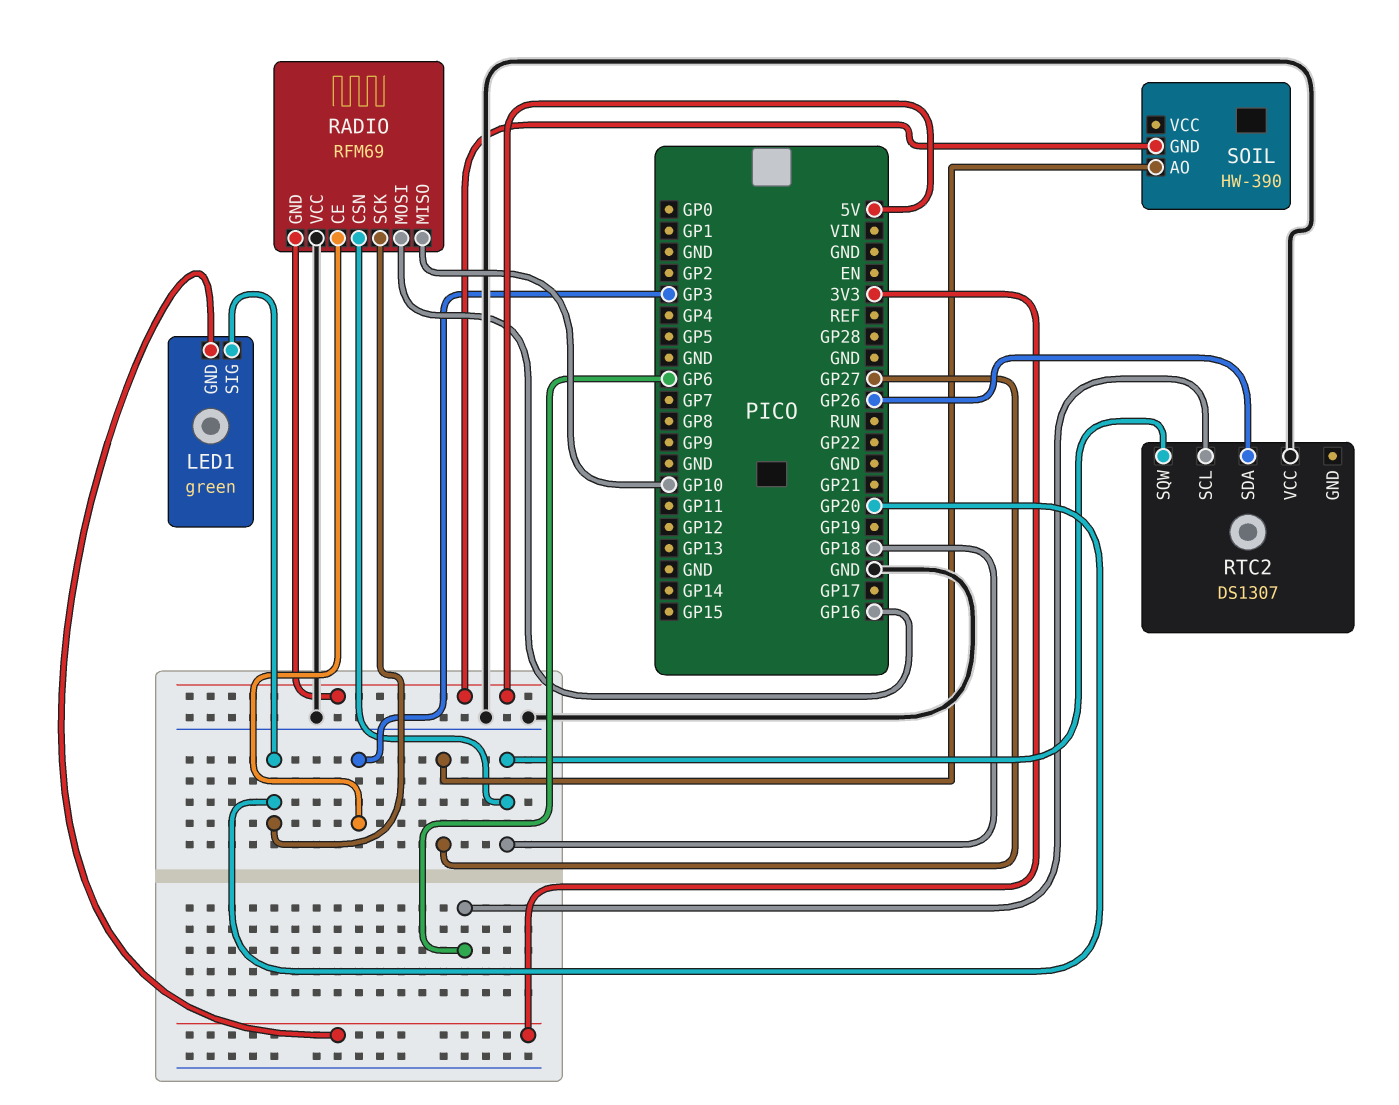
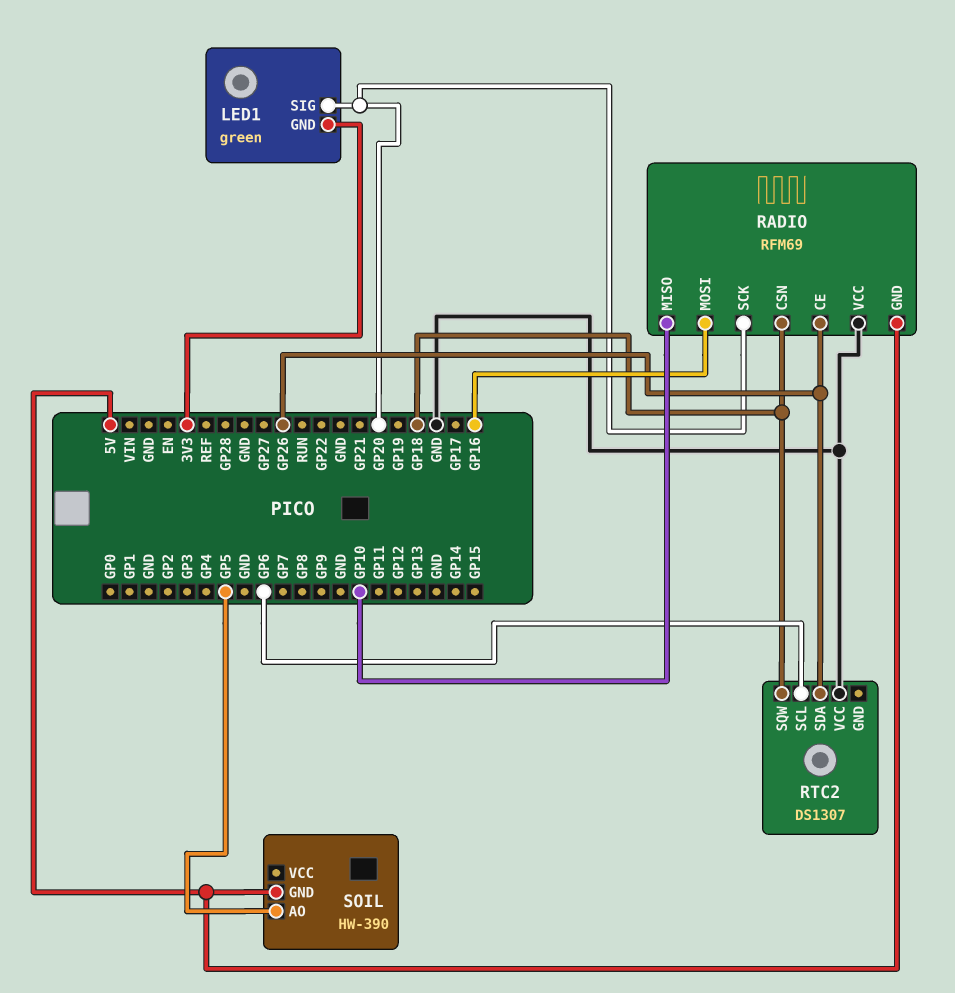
RADIO pin CE: GP3 -> GP26
SOIL pin AO: GP27 -> GP5

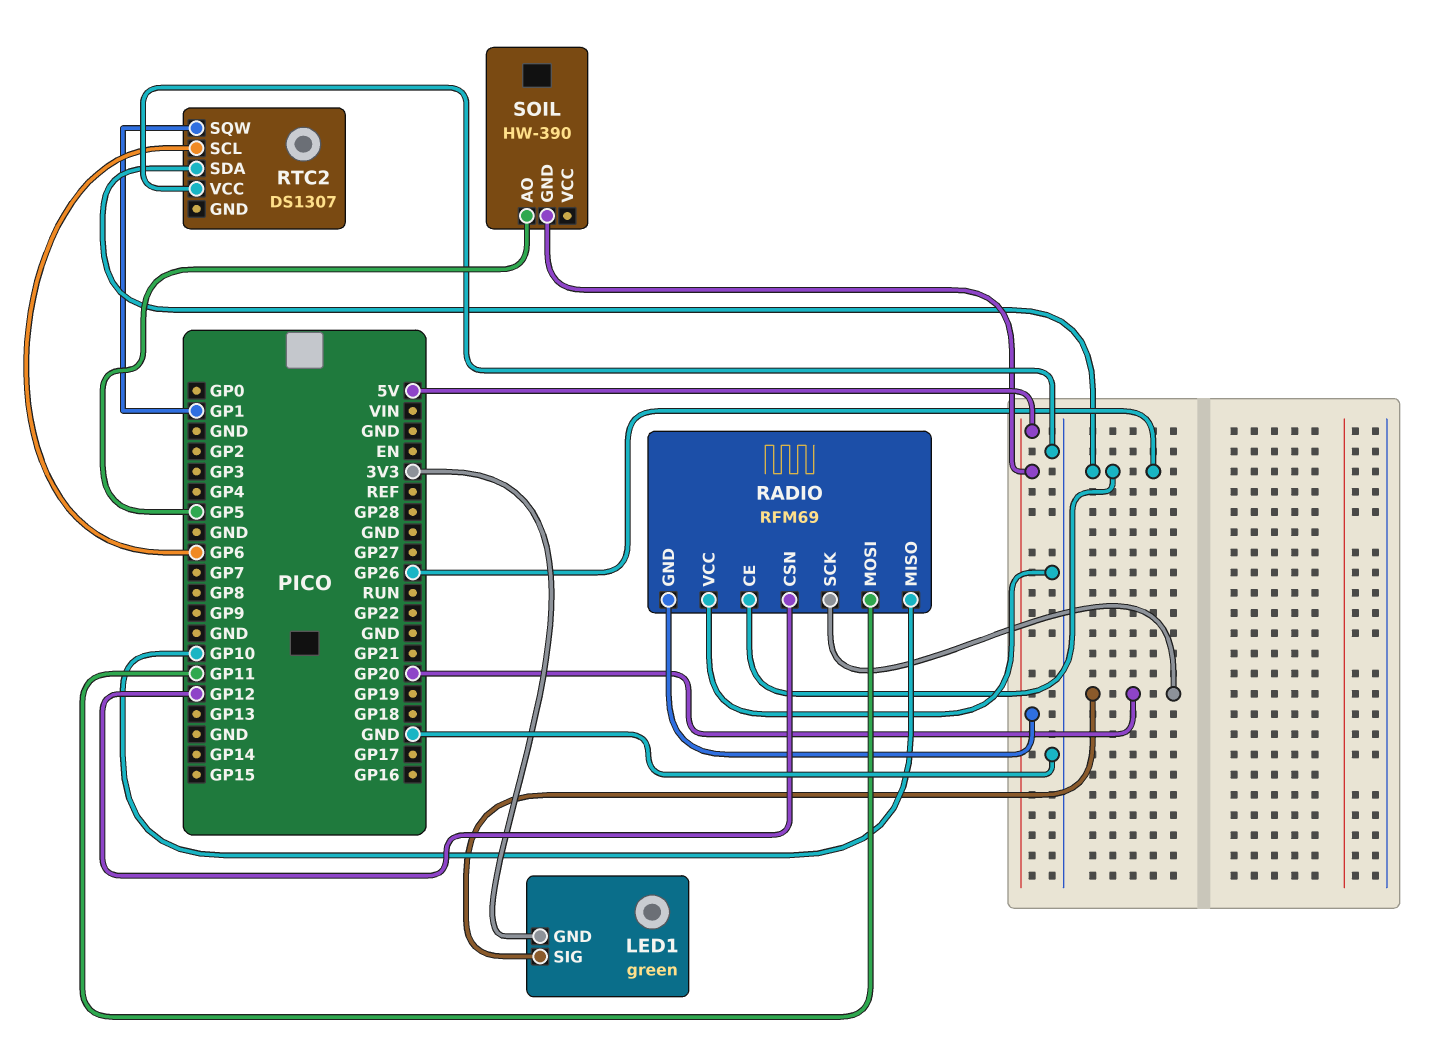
RADIO pin CSN: GP18 -> GP12
RADIO pin MOSI: GP16 -> GP11
RTC2 pin SQW: GP18 -> GP1

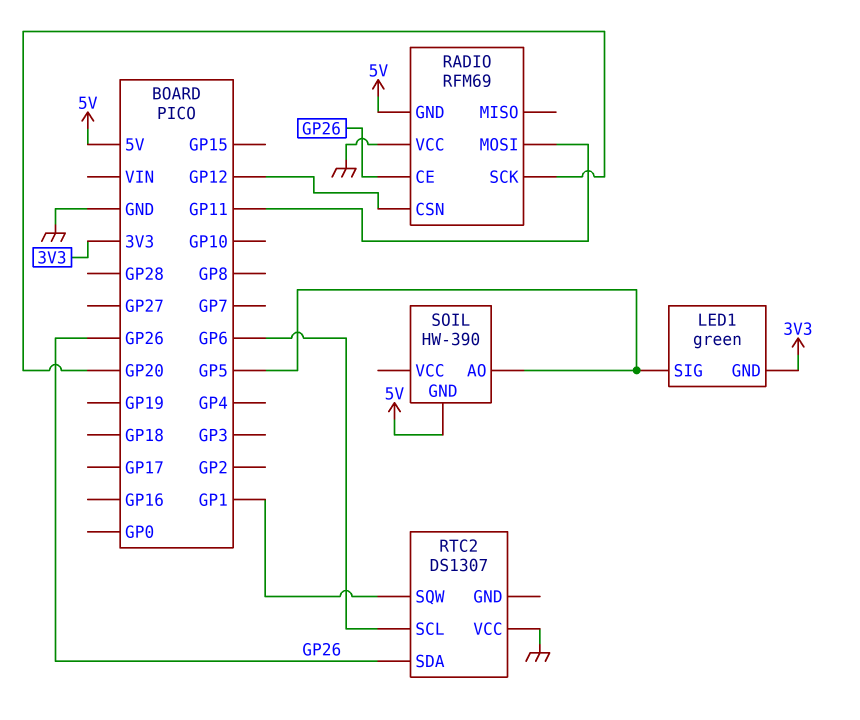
LED1 pin SIG: GP20 -> GP5
RADIO pin MISO: GP10 -> none

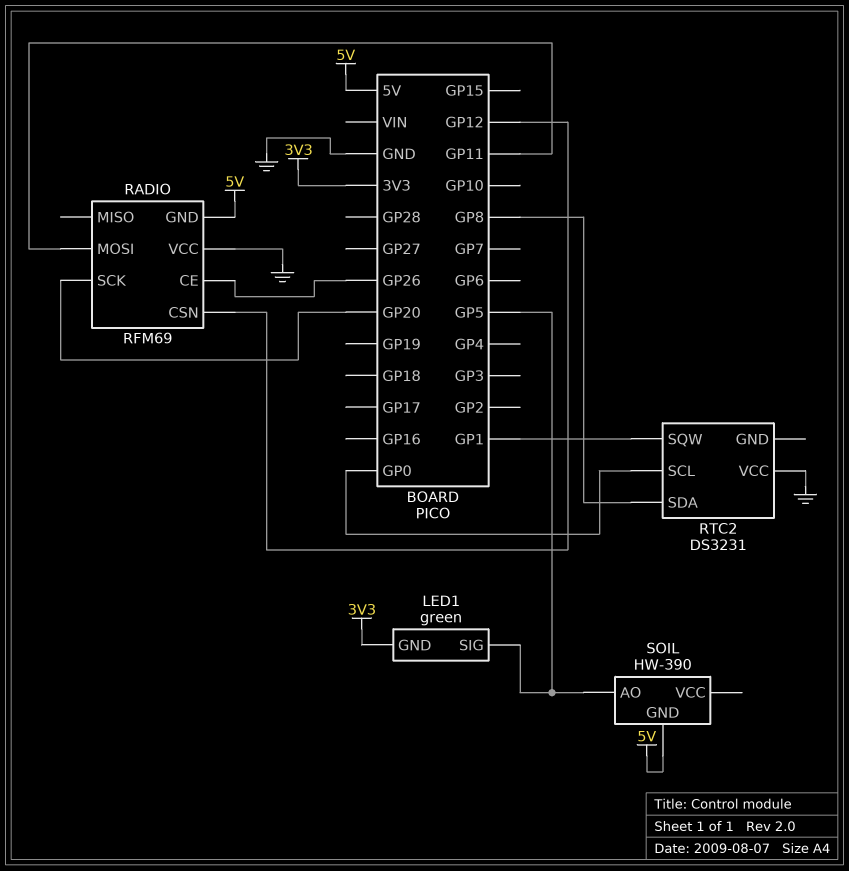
RTC2: DS1307 -> DS3231
RTC2 pin SCL: GP6 -> GP0
RTC2 pin SDA: GP26 -> GP8

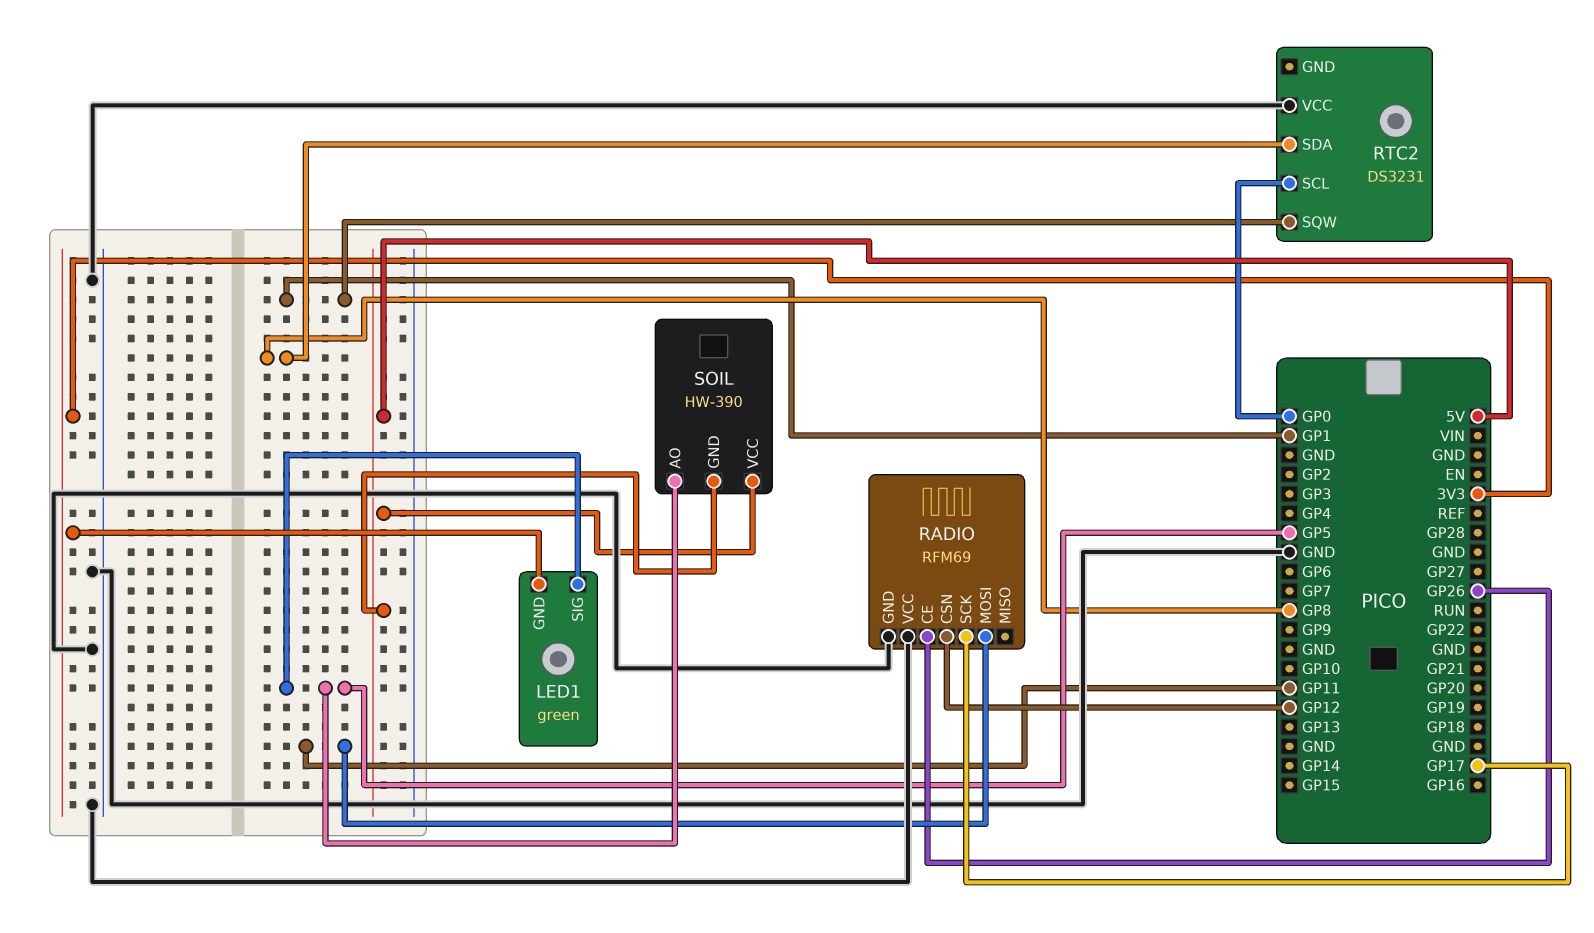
RADIO pin GND: 5V -> GND
RADIO pin SCK: GP20 -> GP17
SOIL pin VCC: none -> 5V

